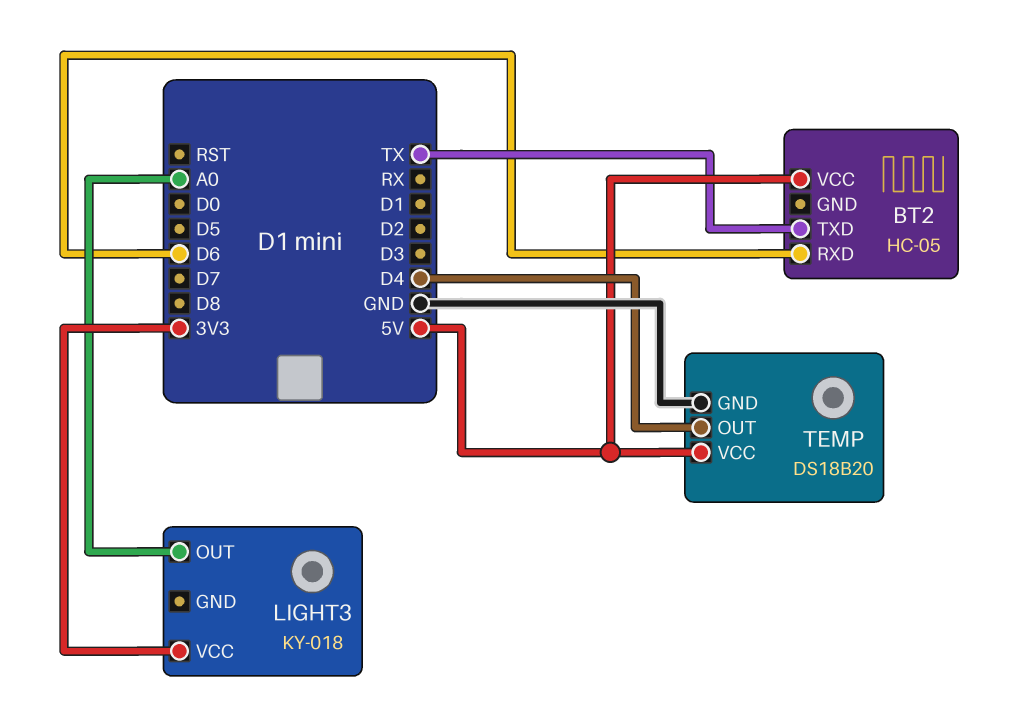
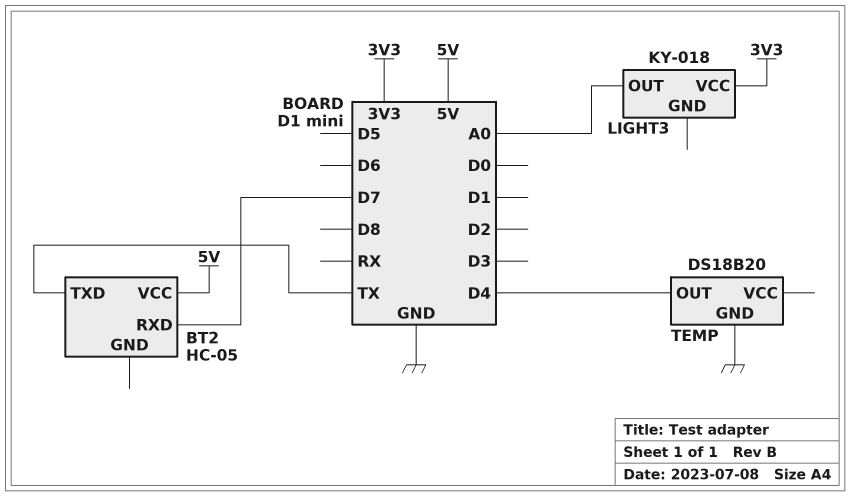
BT2 pin RXD: D6 -> D7
TEMP pin VCC: 5V -> none

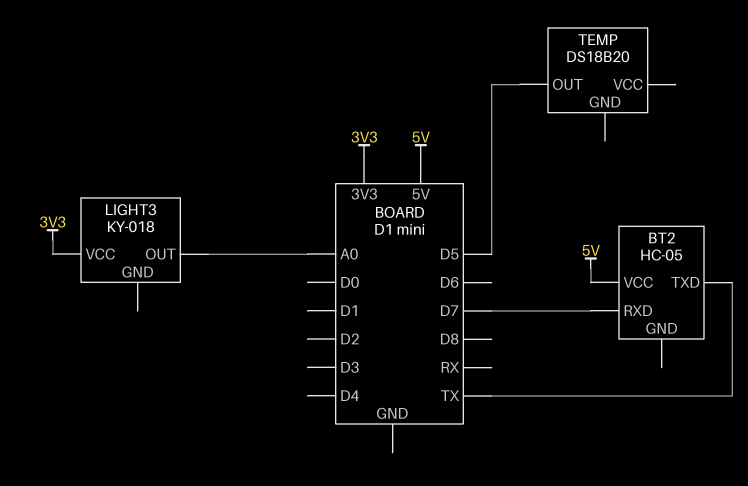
TEMP pin GND: GND -> none
TEMP pin OUT: D4 -> D5

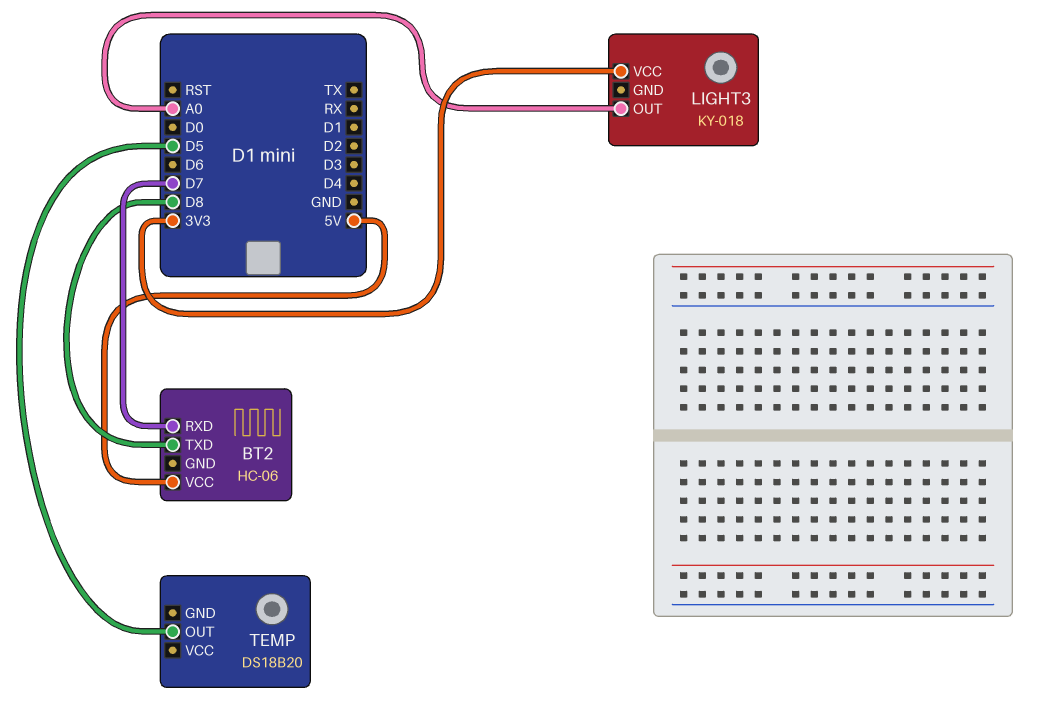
BT2: HC-05 -> HC-06
BT2 pin TXD: TX -> D8

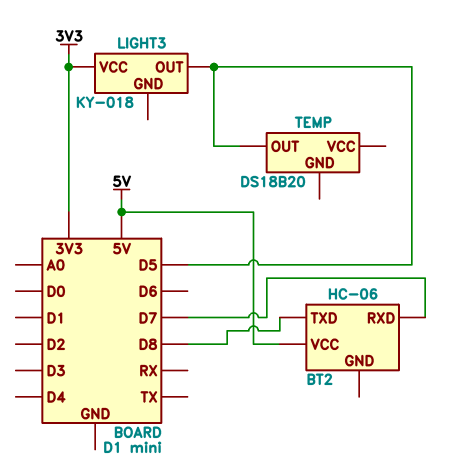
LIGHT3 pin OUT: A0 -> D5

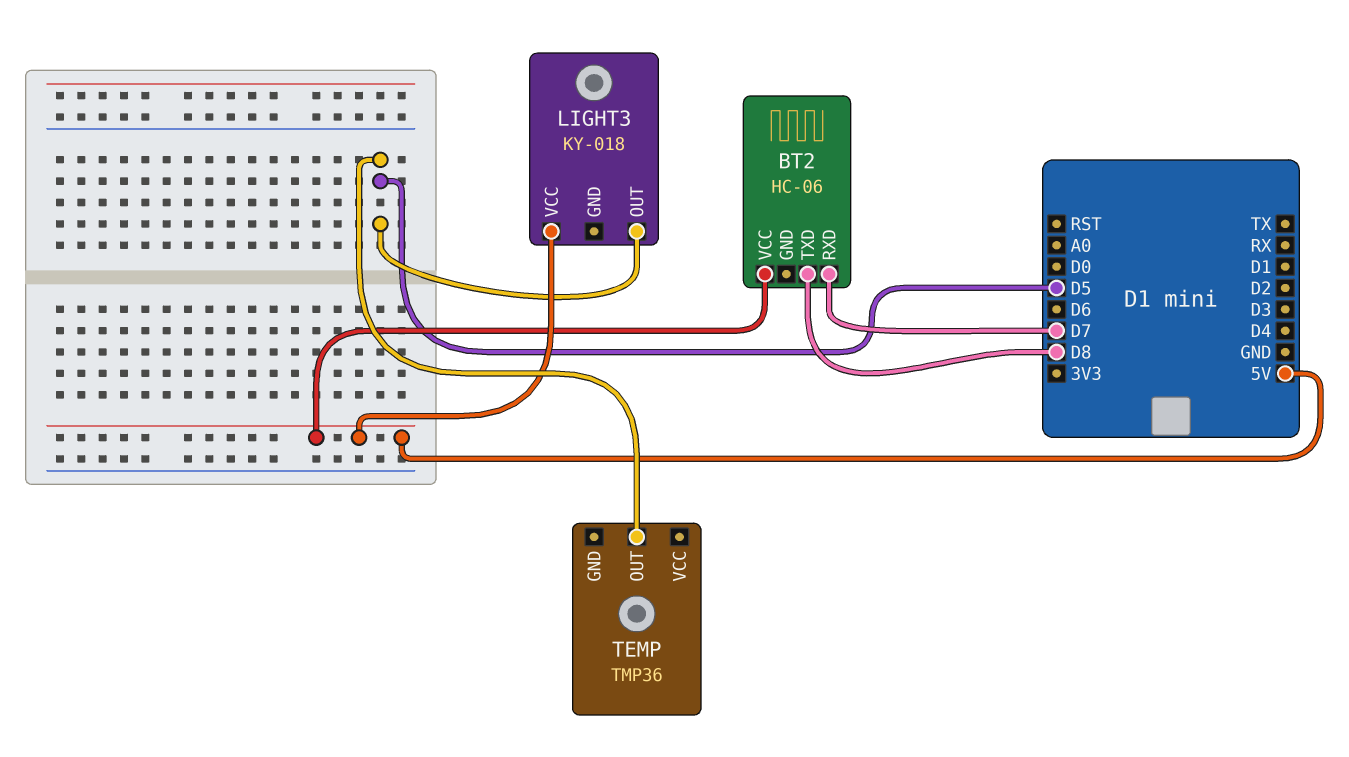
LIGHT3 pin VCC: 3V3 -> 5V
TEMP: DS18B20 -> TMP36

